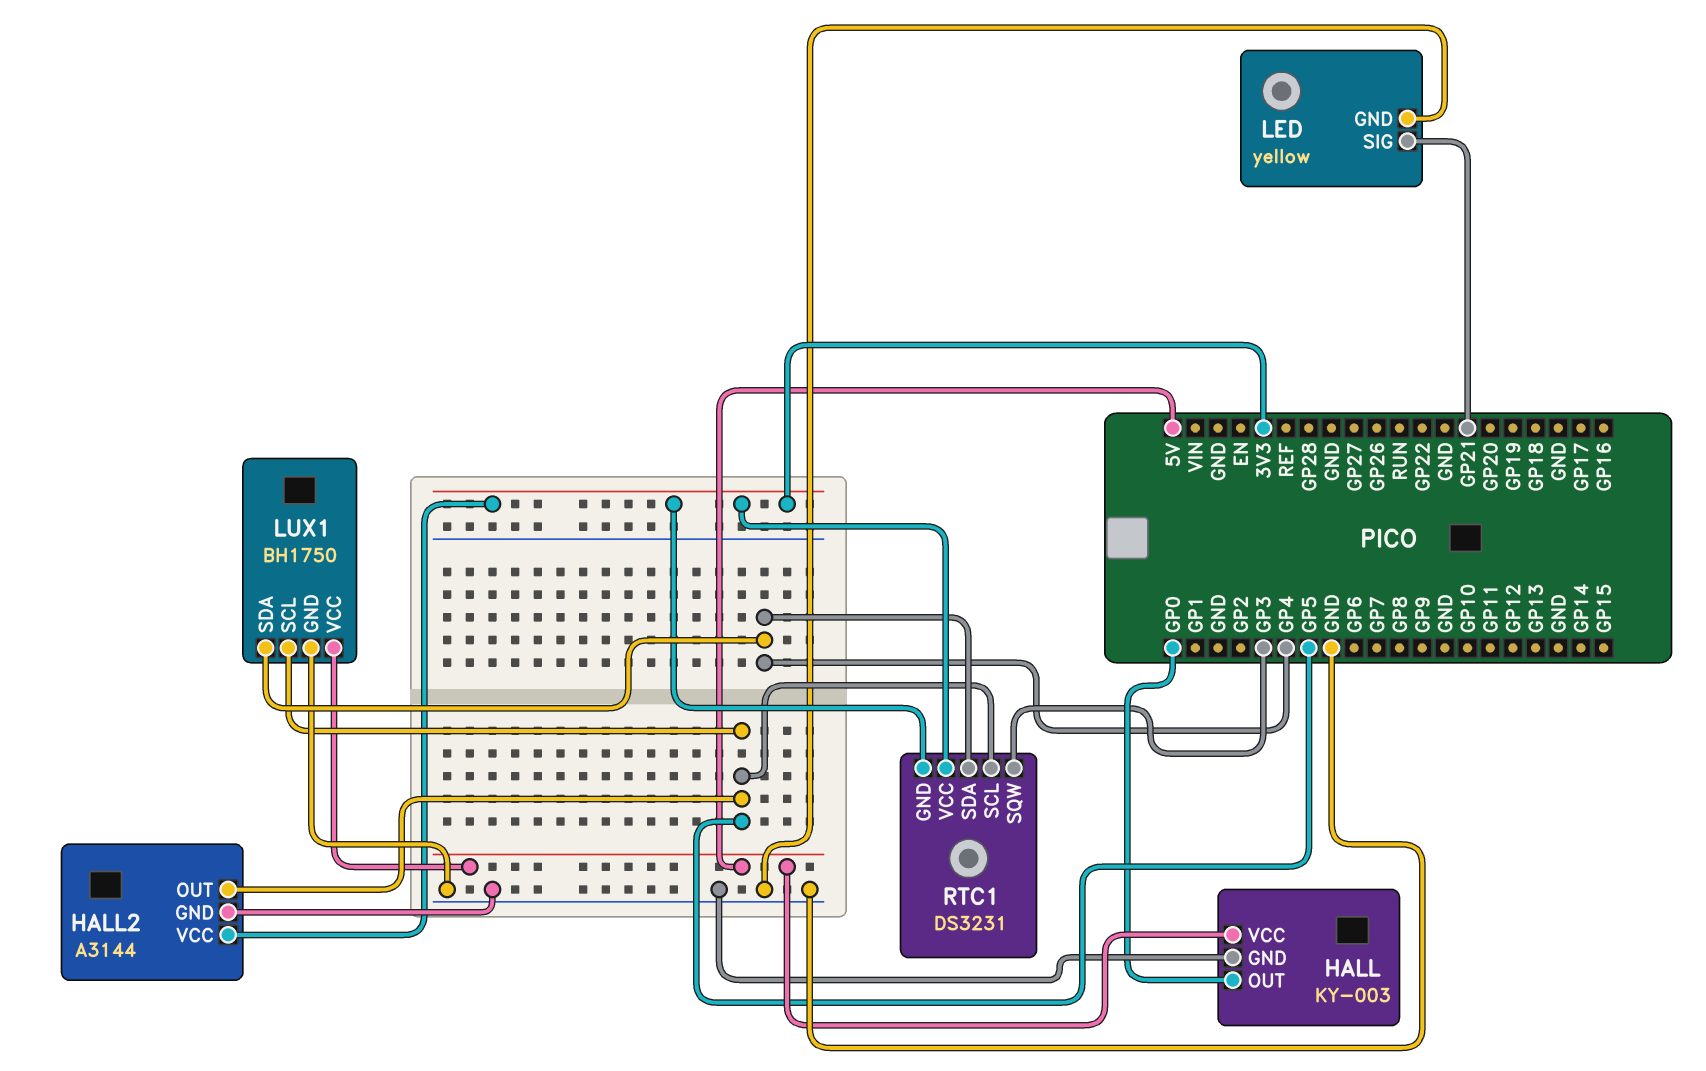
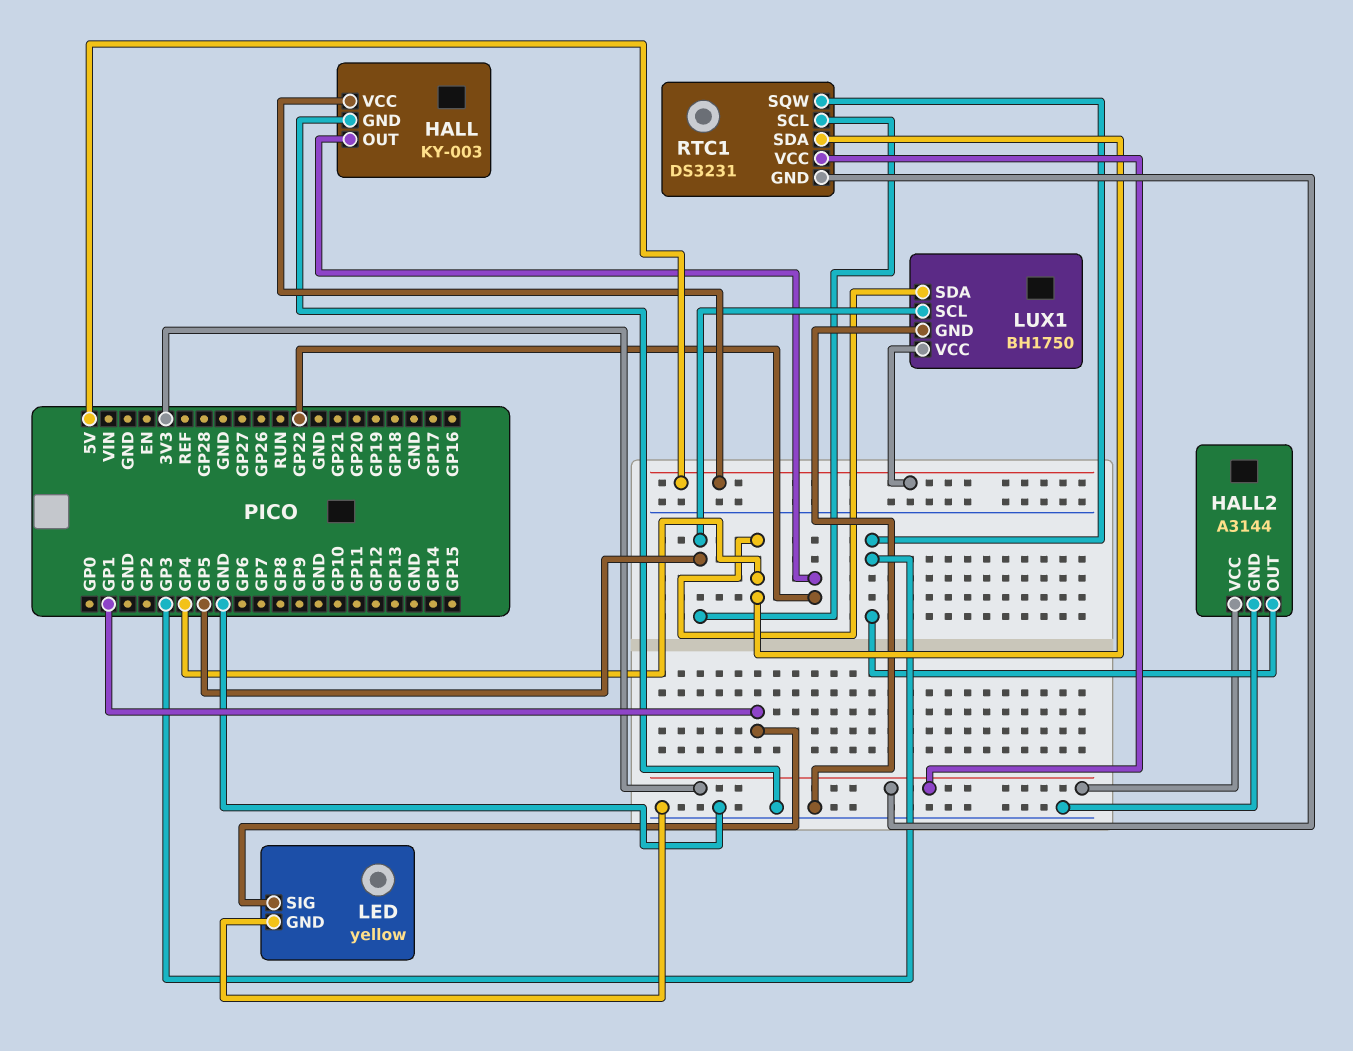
HALL pin OUT: GP0 -> GP22
HALL2 pin OUT: GP5 -> GP3
LED pin SIG: GP21 -> GP1

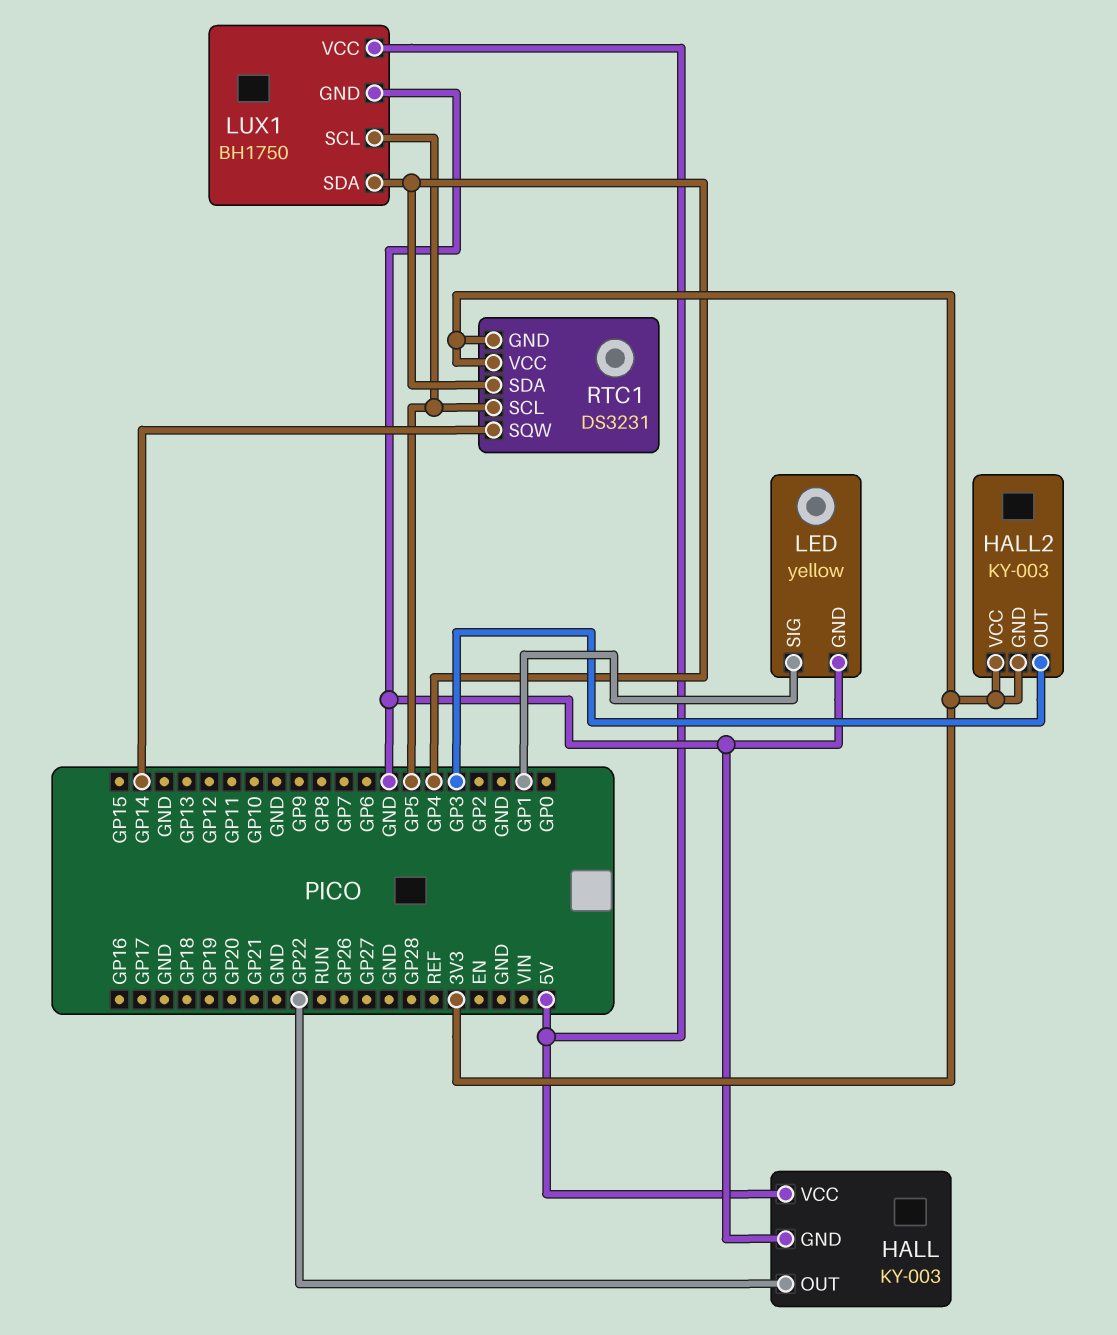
HALL2: A3144 -> KY-003
HALL2 pin GND: GND -> 3V3
RTC1 pin SQW: GP3 -> GP14

